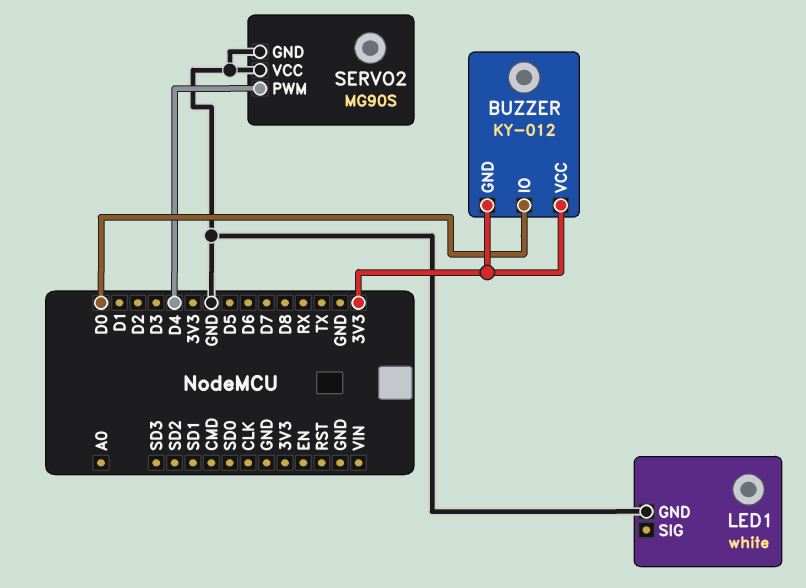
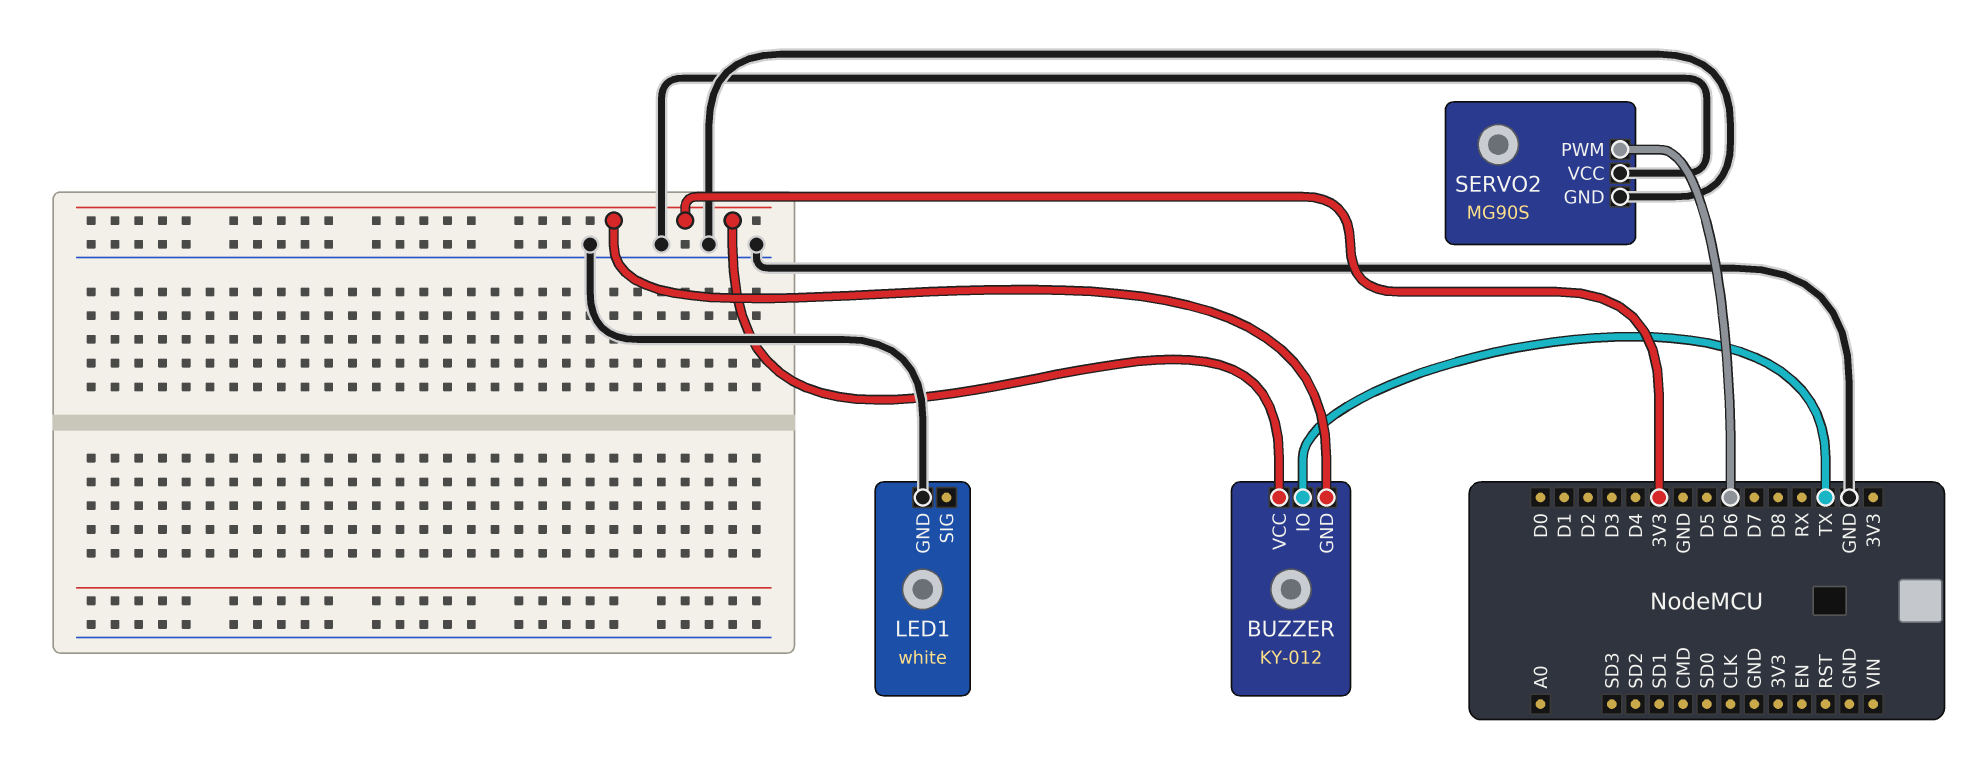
BUZZER pin IO: D0 -> TX
SERVO2 pin PWM: D4 -> D6

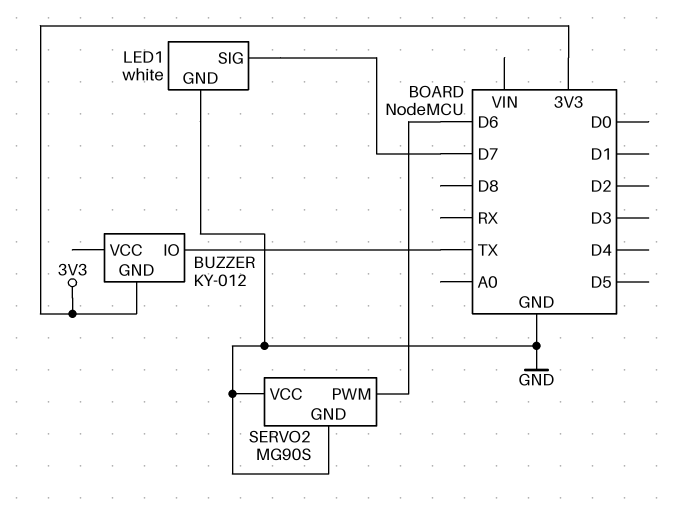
BUZZER pin VCC: 3V3 -> none
LED1 pin SIG: none -> D7

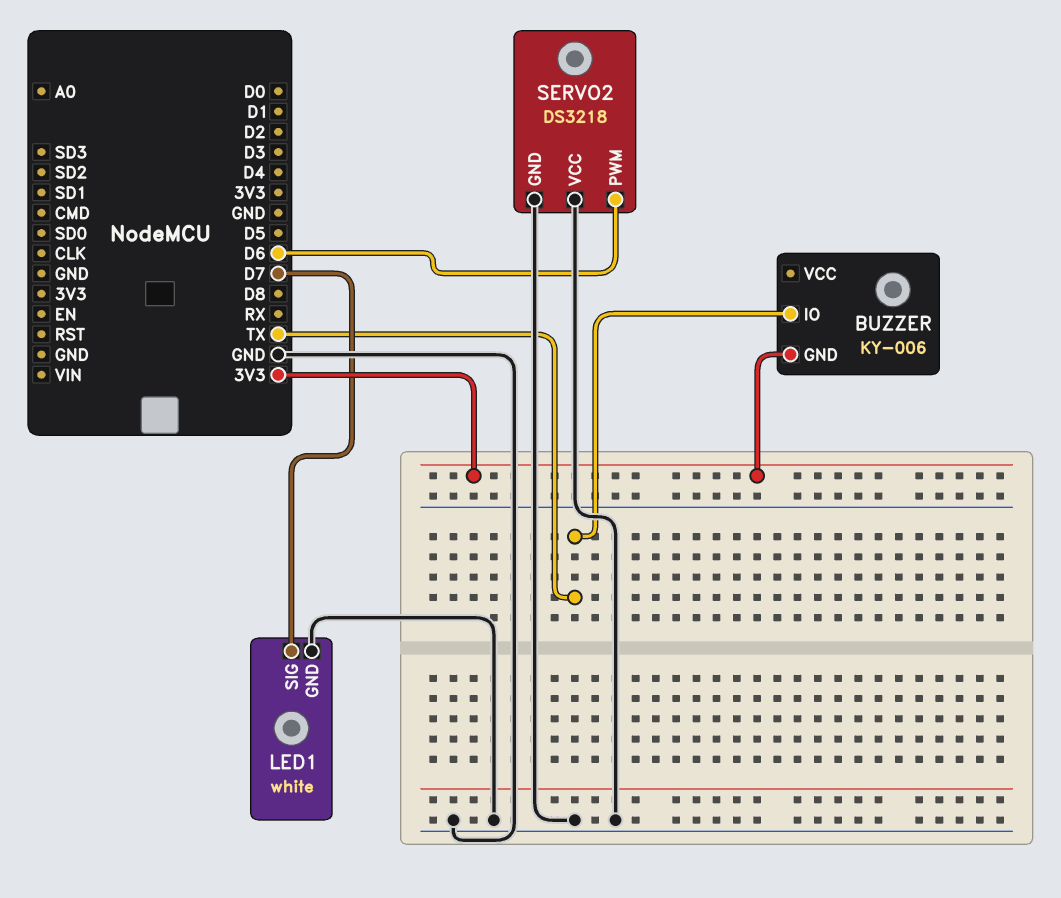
BUZZER: KY-012 -> KY-006
SERVO2: MG90S -> DS3218

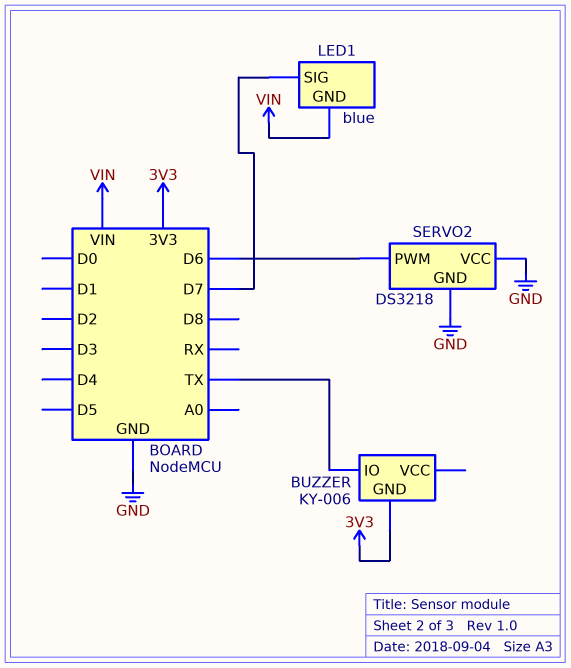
LED1: white -> blue
LED1 pin GND: GND -> VIN

